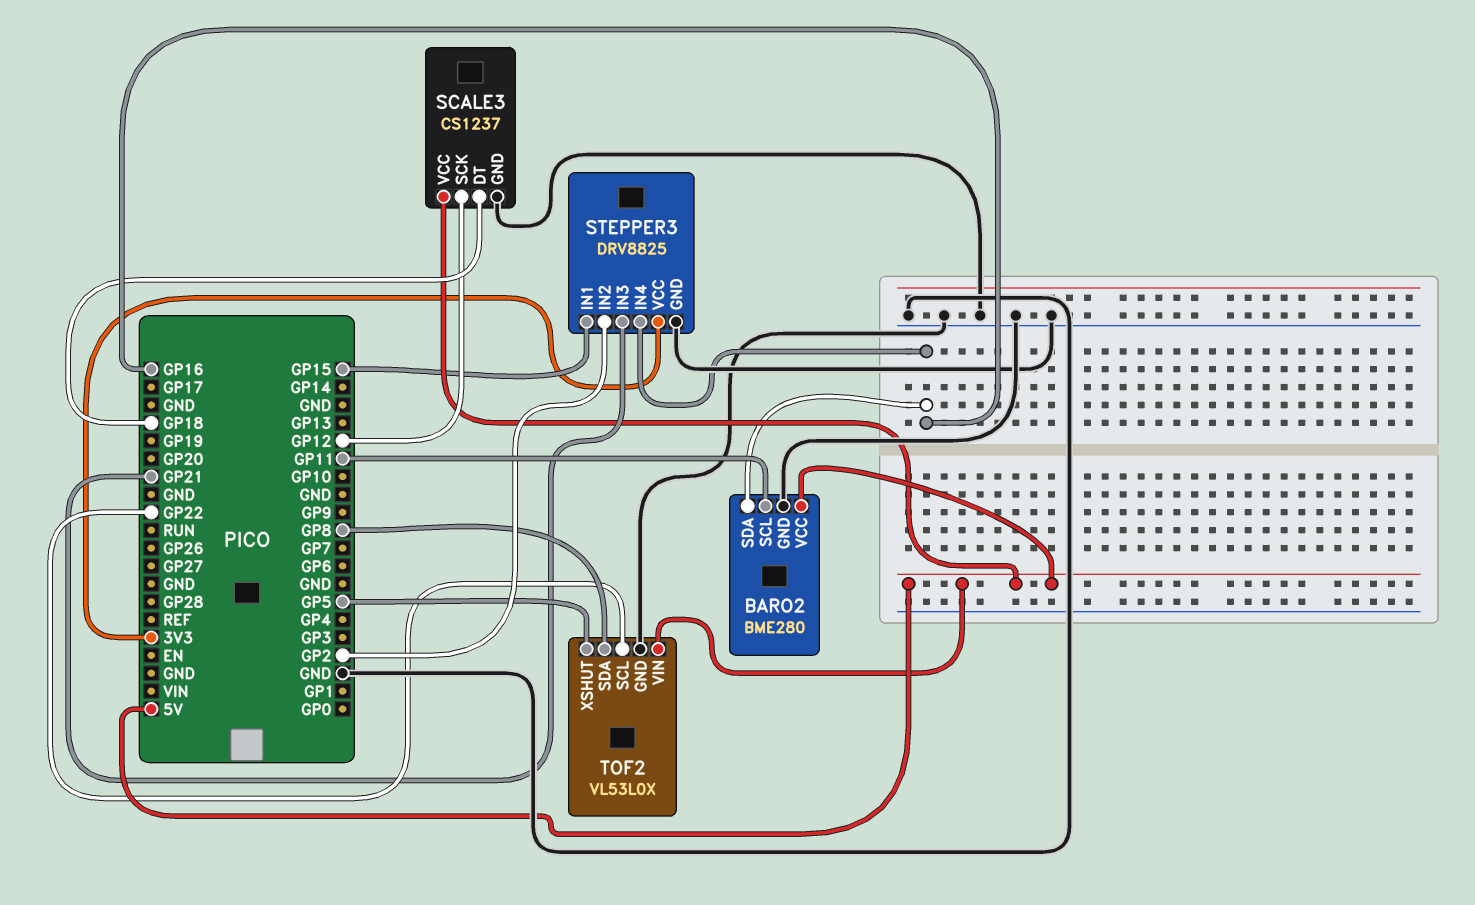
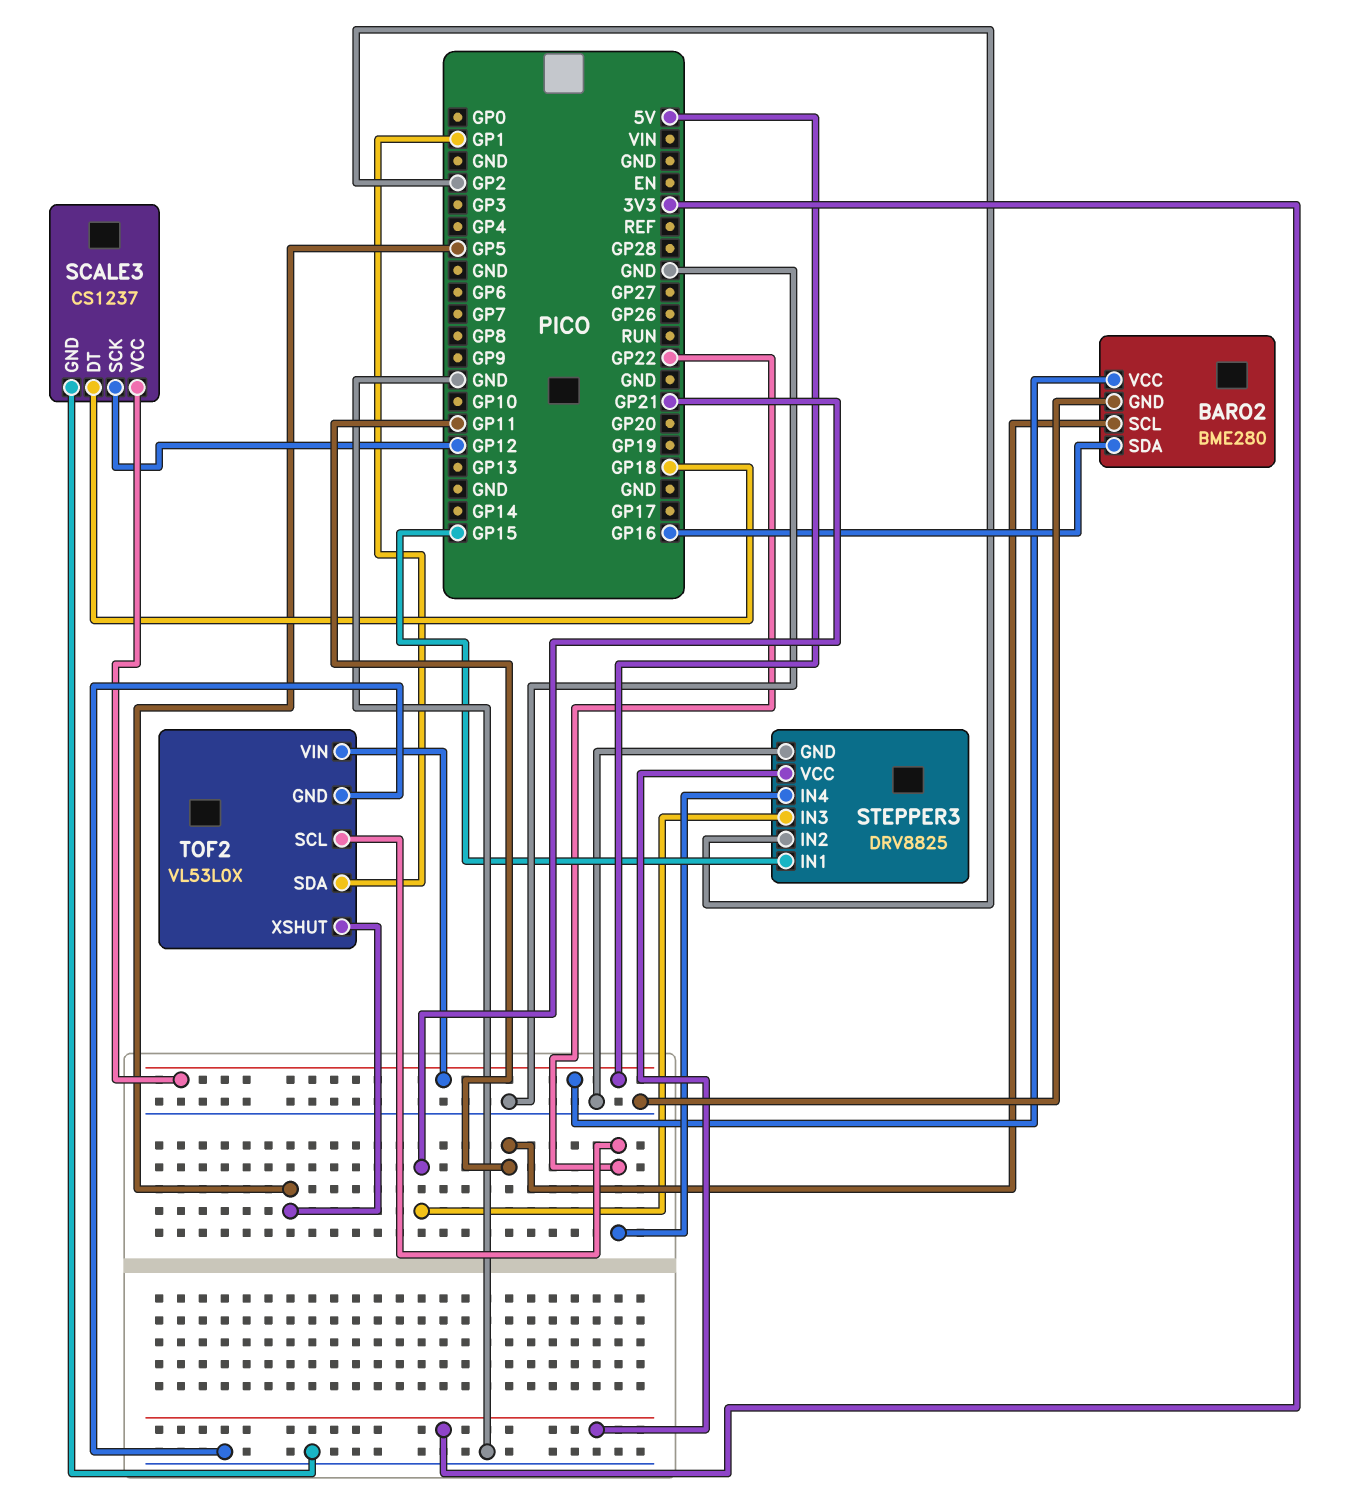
STEPPER3 pin IN4: GP16 -> GP22
TOF2 pin SDA: GP8 -> GP1

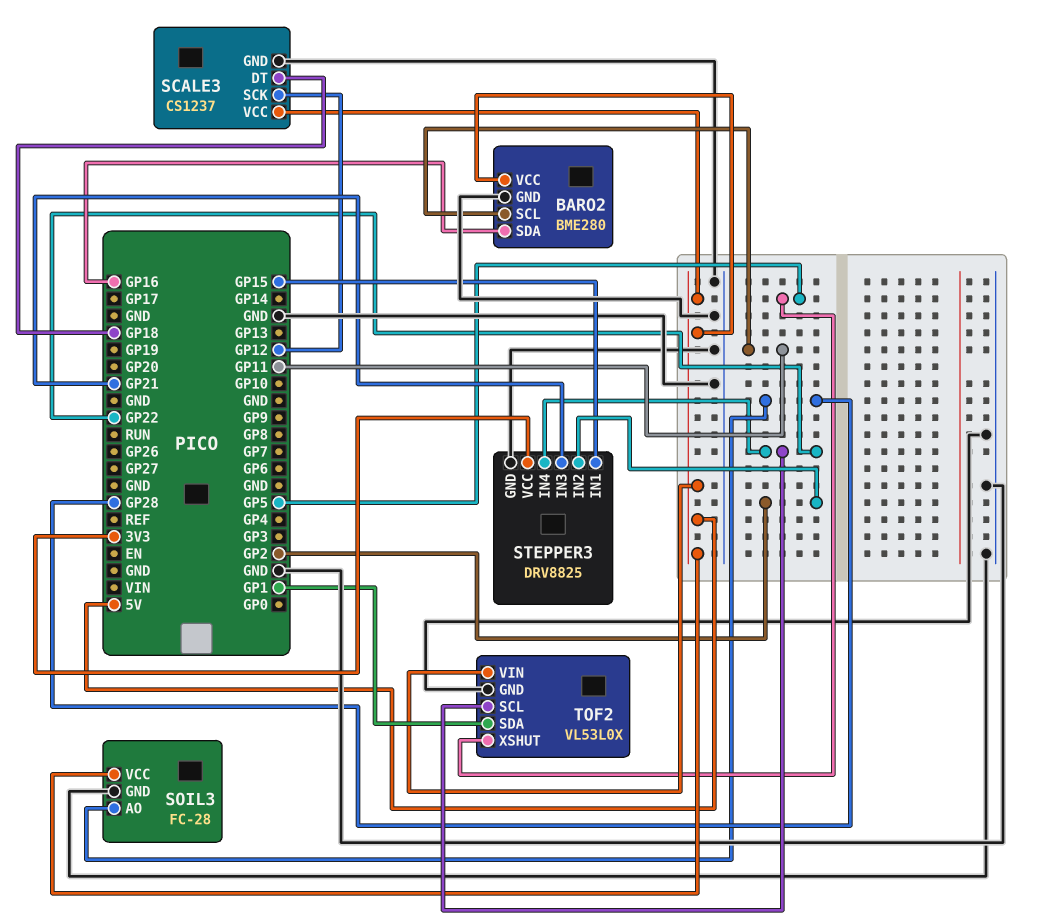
SOIL3: none -> FC-28
SOIL3 pin AO: none -> GP28
SOIL3 pin GND: none -> GND
SOIL3 pin VCC: none -> 5V

